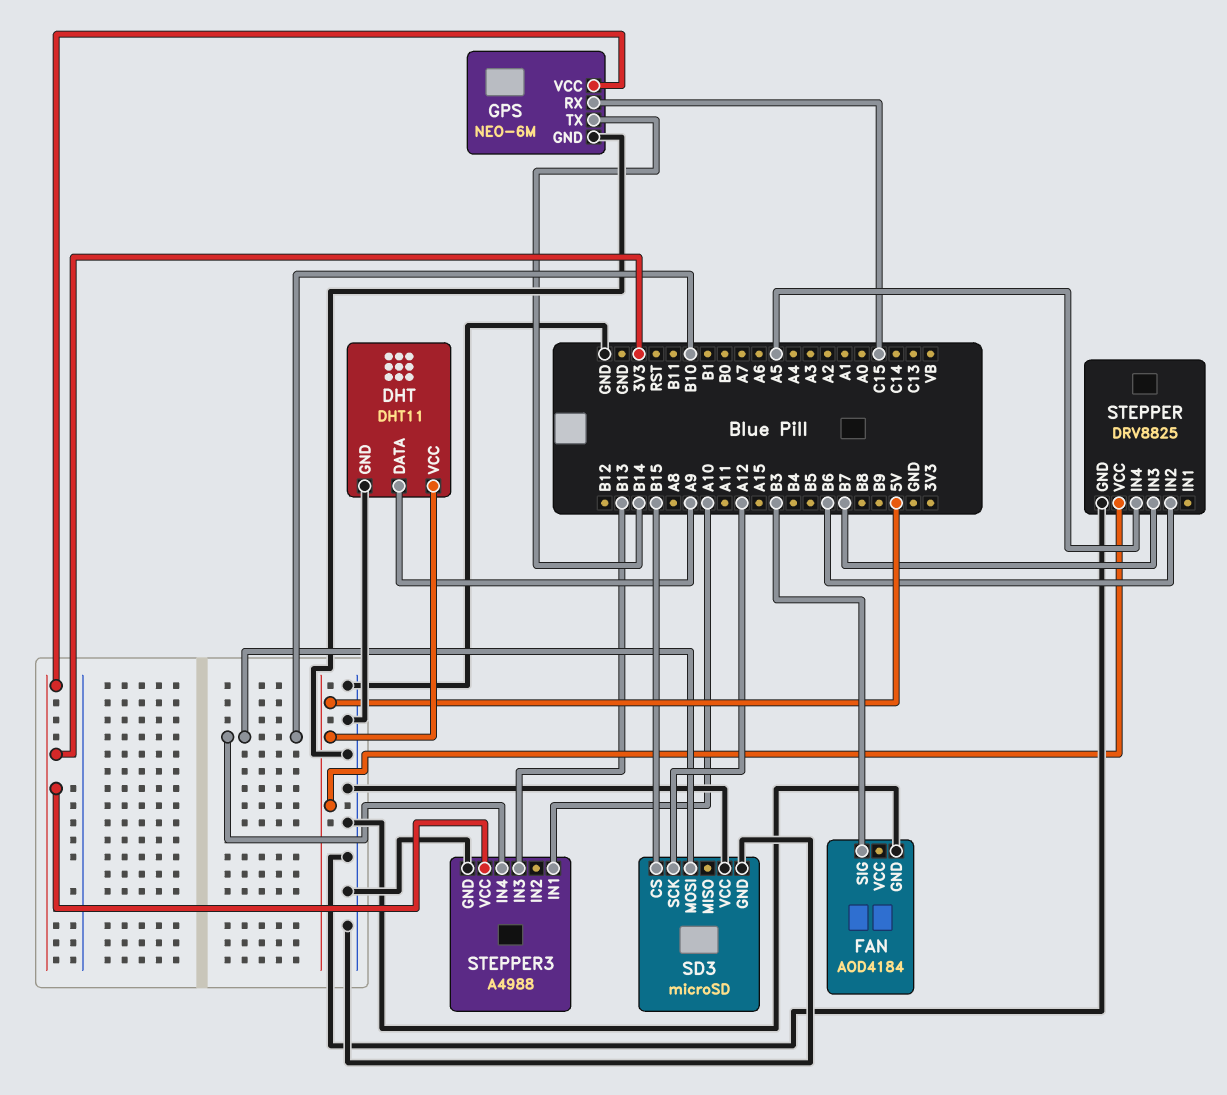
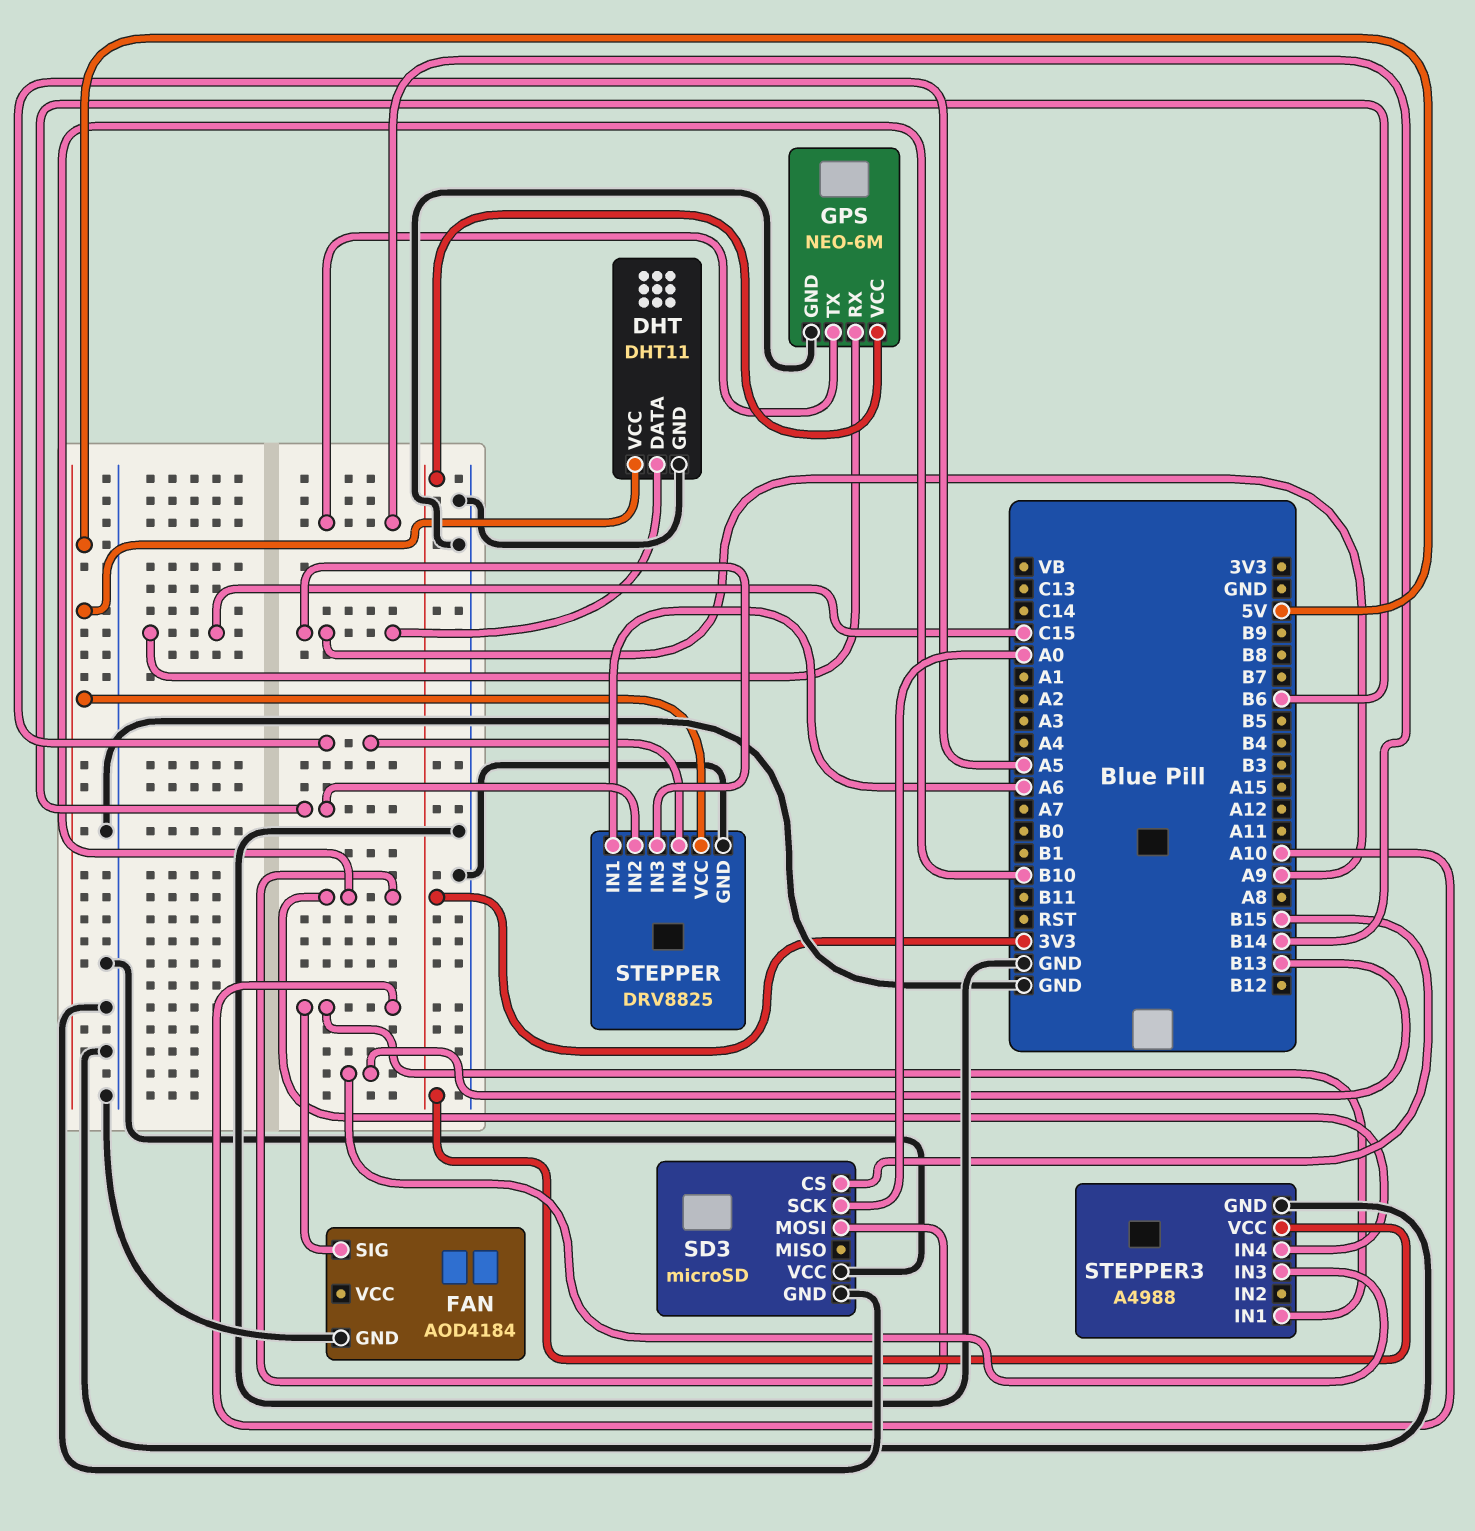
FAN pin SIG: B3 -> A10
SD3 pin SCK: A12 -> A0
STEPPER pin IN1: none -> A6
STEPPER pin IN3: B7 -> A9

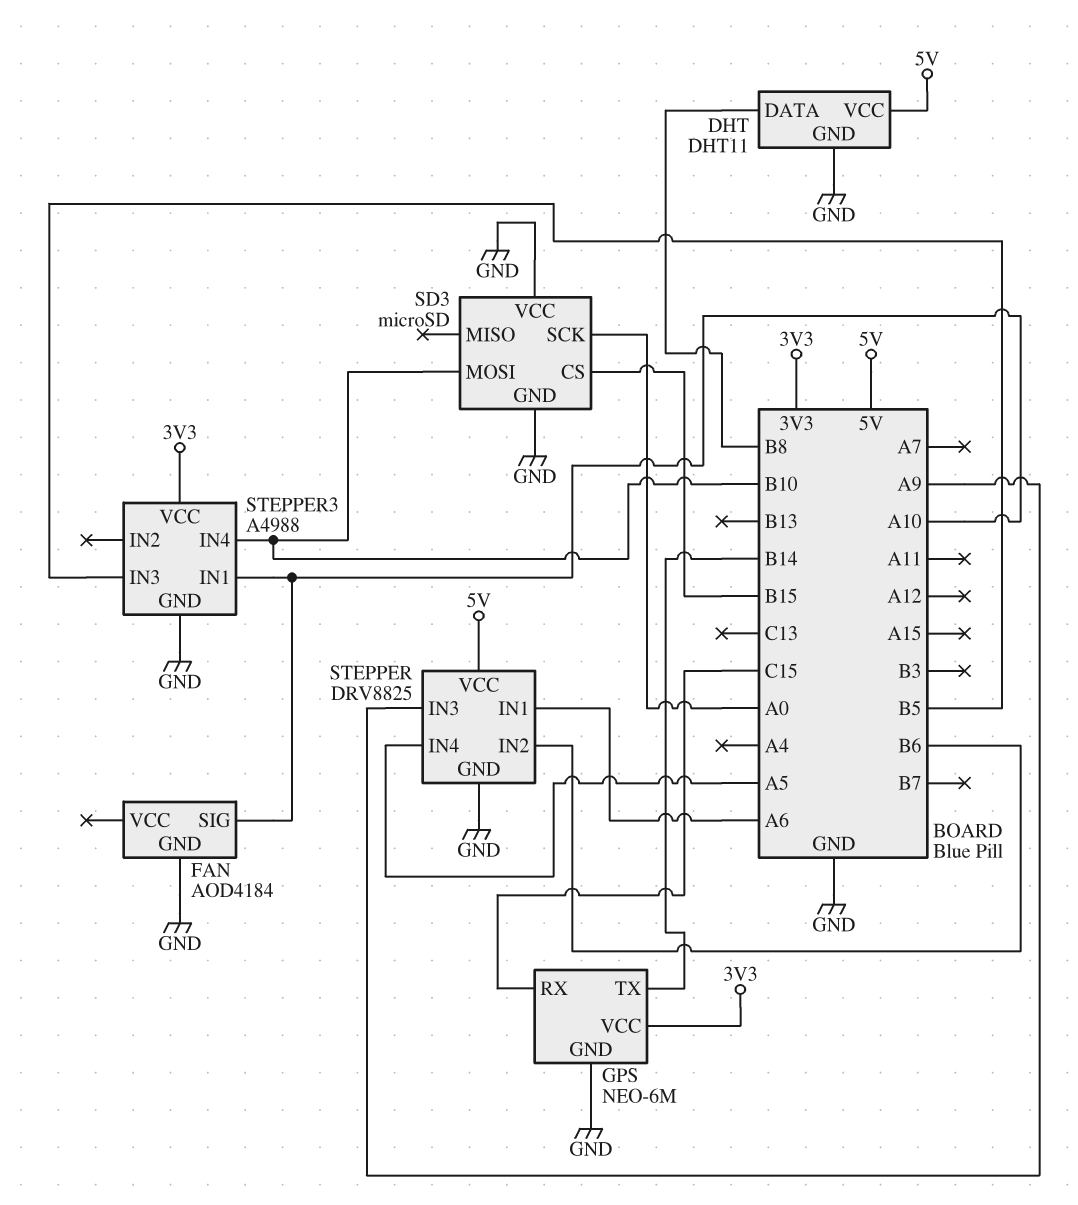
DHT pin DATA: A9 -> B8
STEPPER3 pin IN3: B13 -> B5

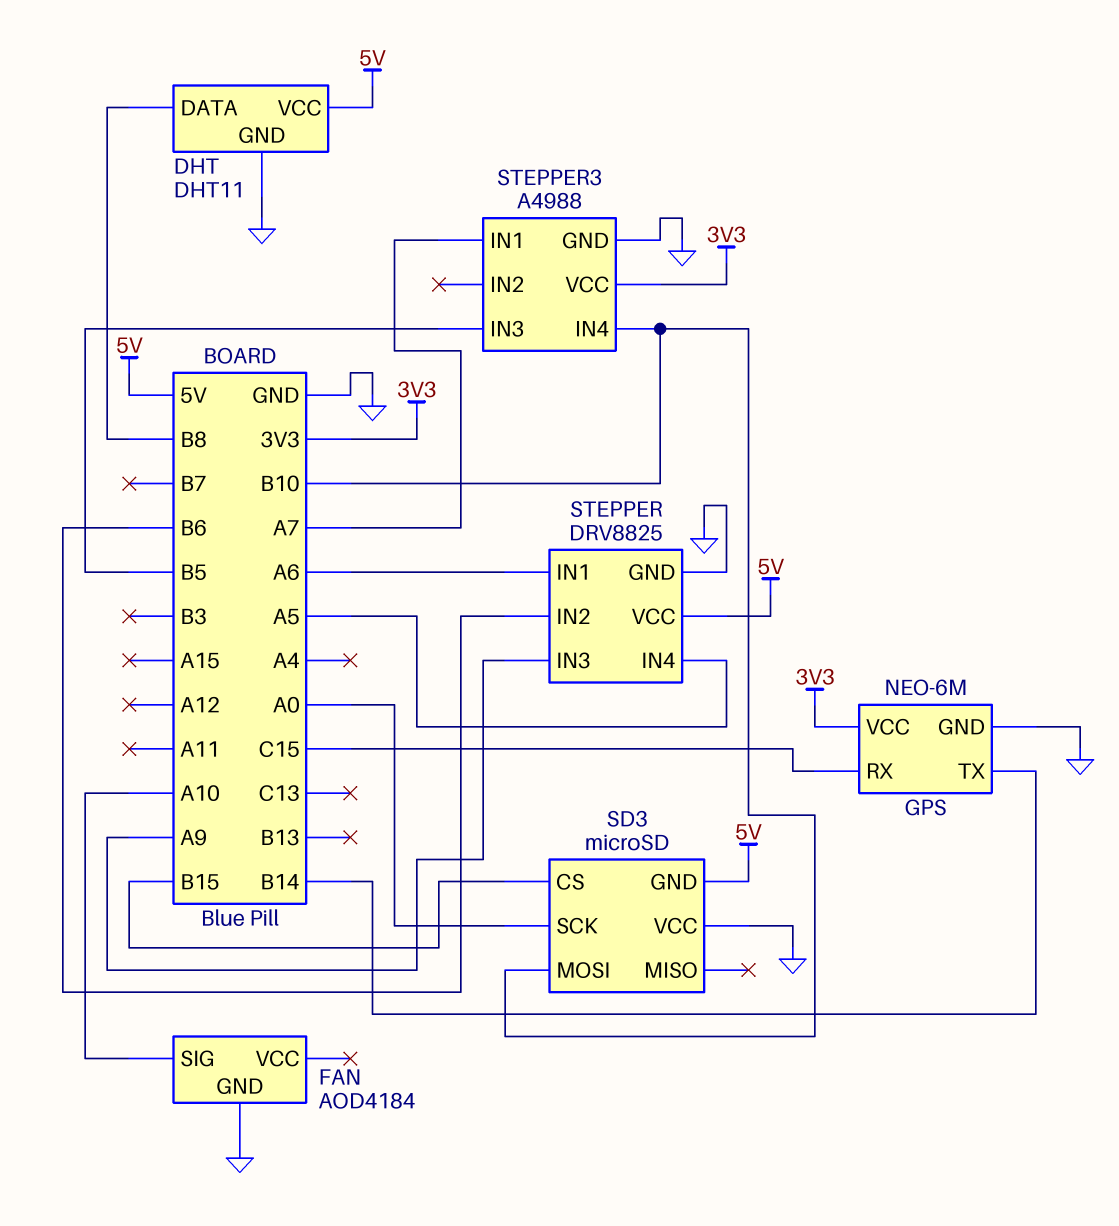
SD3 pin GND: GND -> 5V
STEPPER3 pin IN1: A10 -> A7

